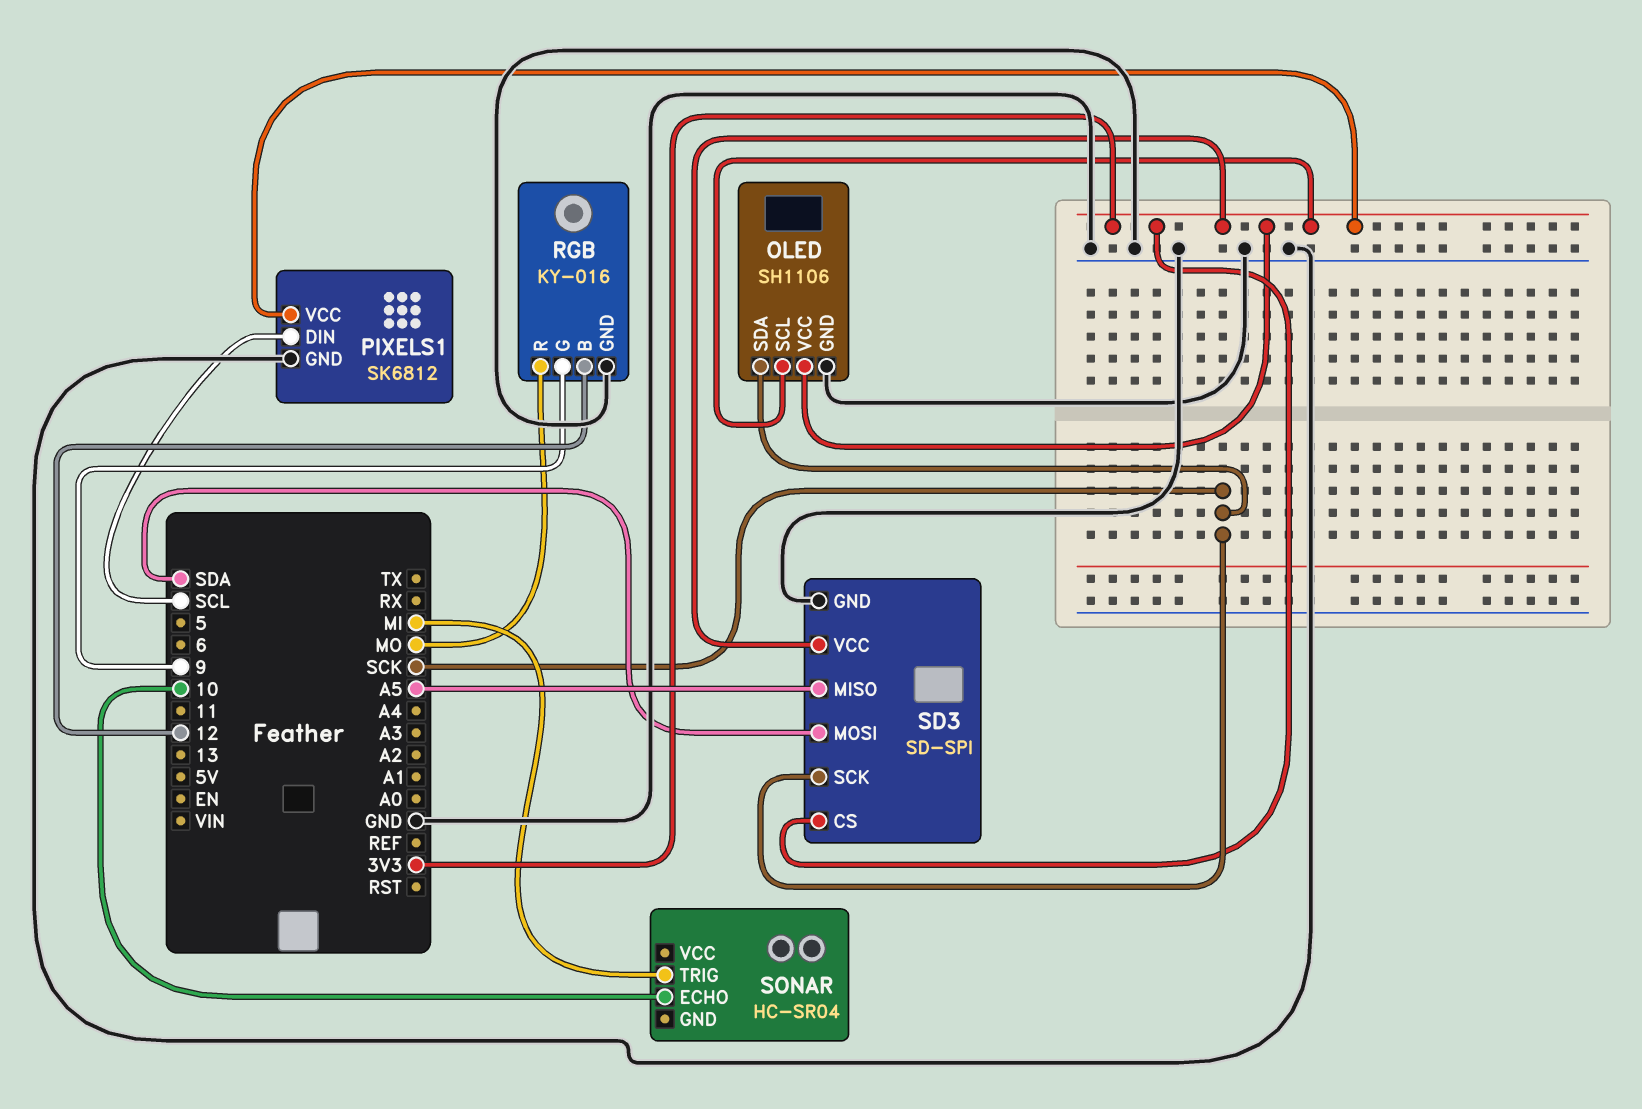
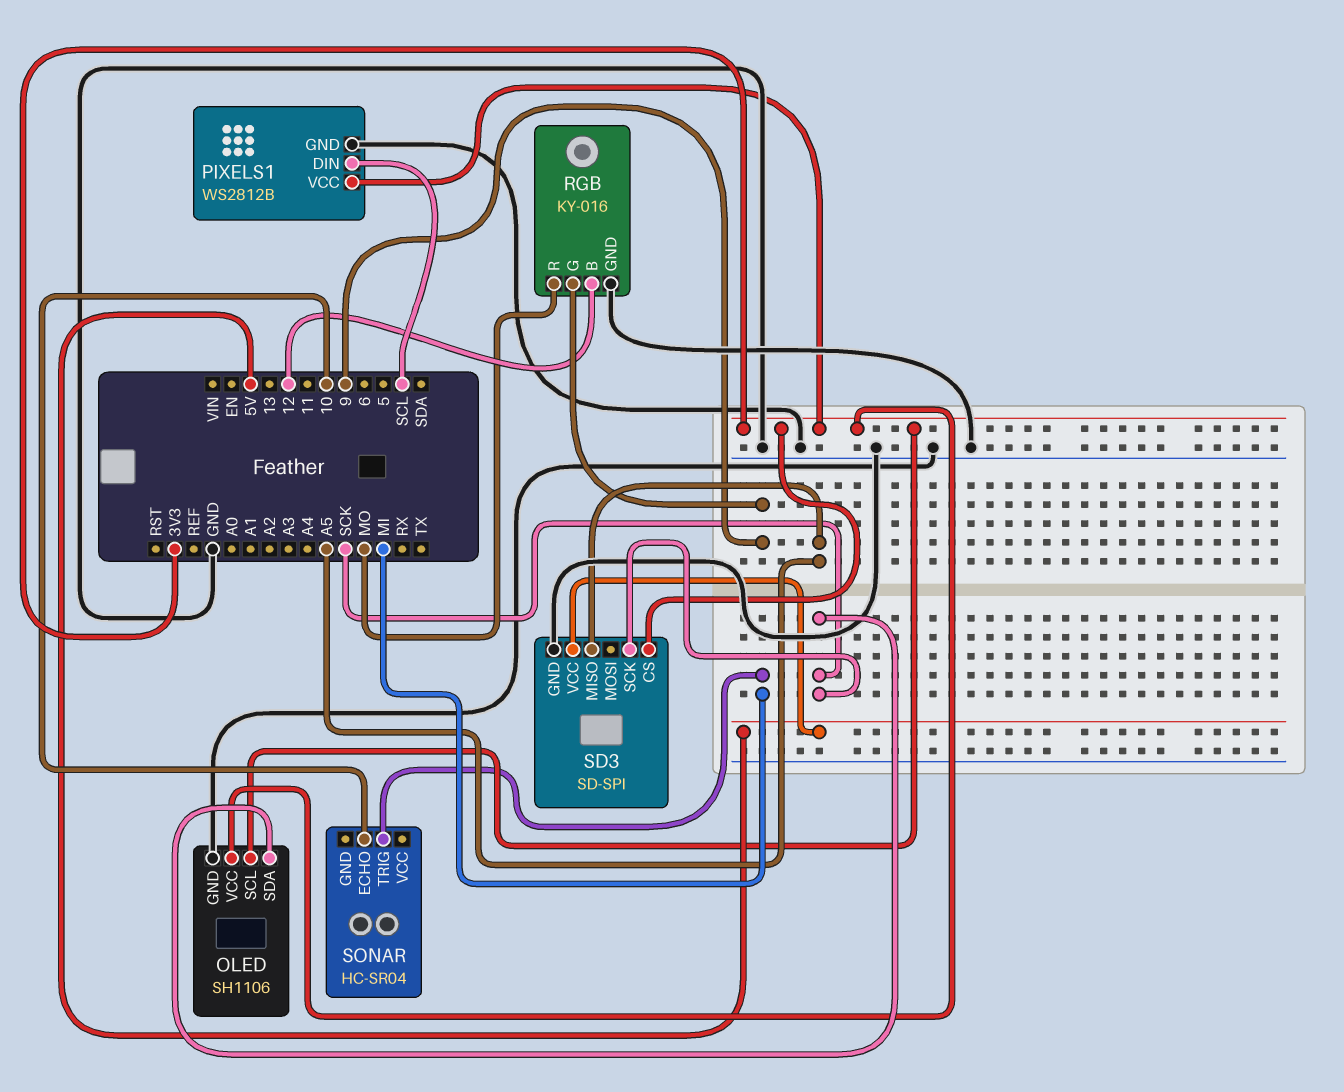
PIXELS1: SK6812 -> WS2812B
SD3 pin MOSI: SDA -> none
SD3 pin VCC: 3V3 -> 5V

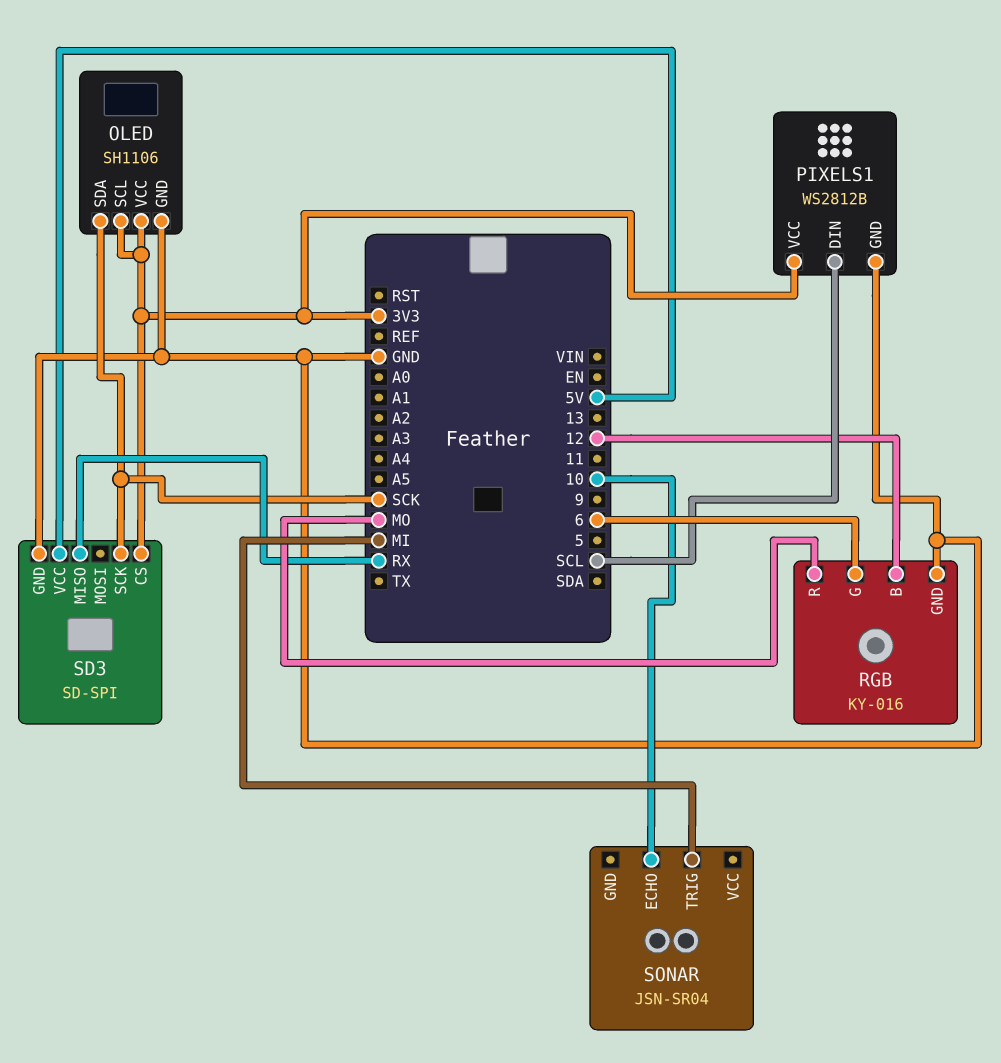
RGB pin G: 9 -> 6
SD3 pin MISO: A5 -> RX
SONAR: HC-SR04 -> JSN-SR04

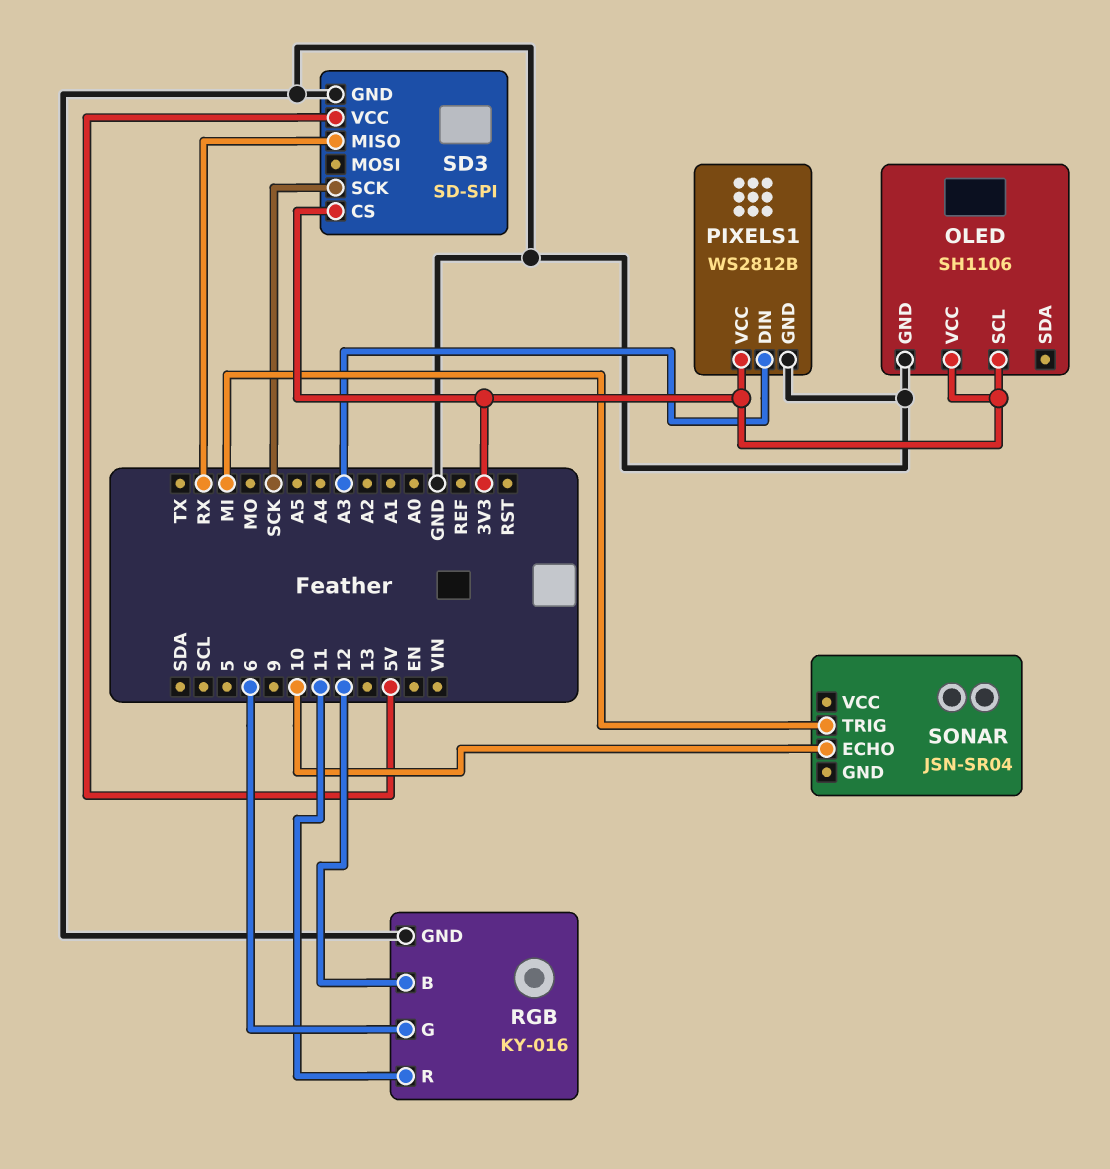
OLED pin SDA: SCK -> none
PIXELS1 pin DIN: SCL -> A3
RGB pin R: MO -> 11

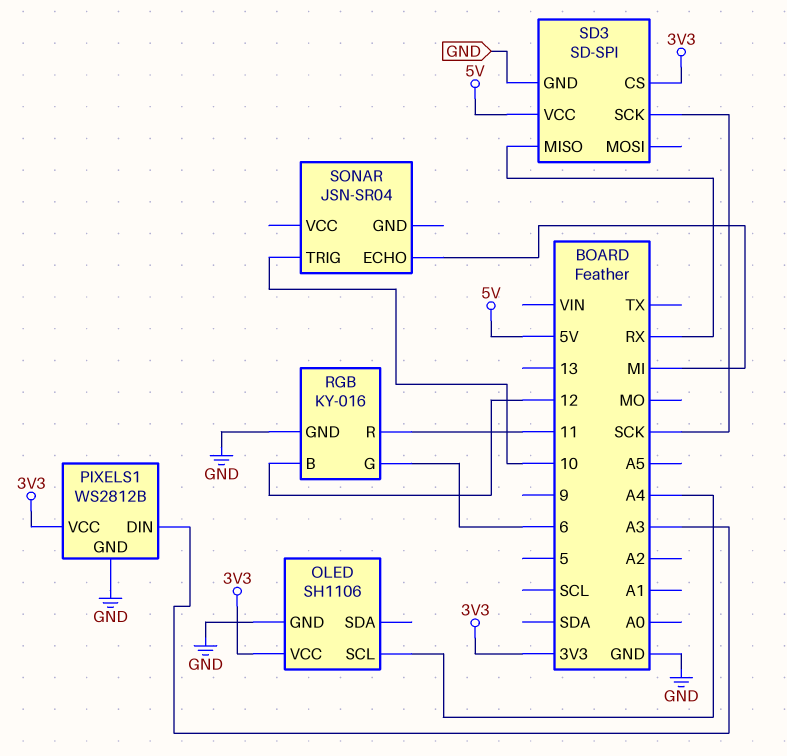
OLED pin SCL: 3V3 -> A4
SONAR pin ECHO: 10 -> MI
SONAR pin TRIG: MI -> 10

